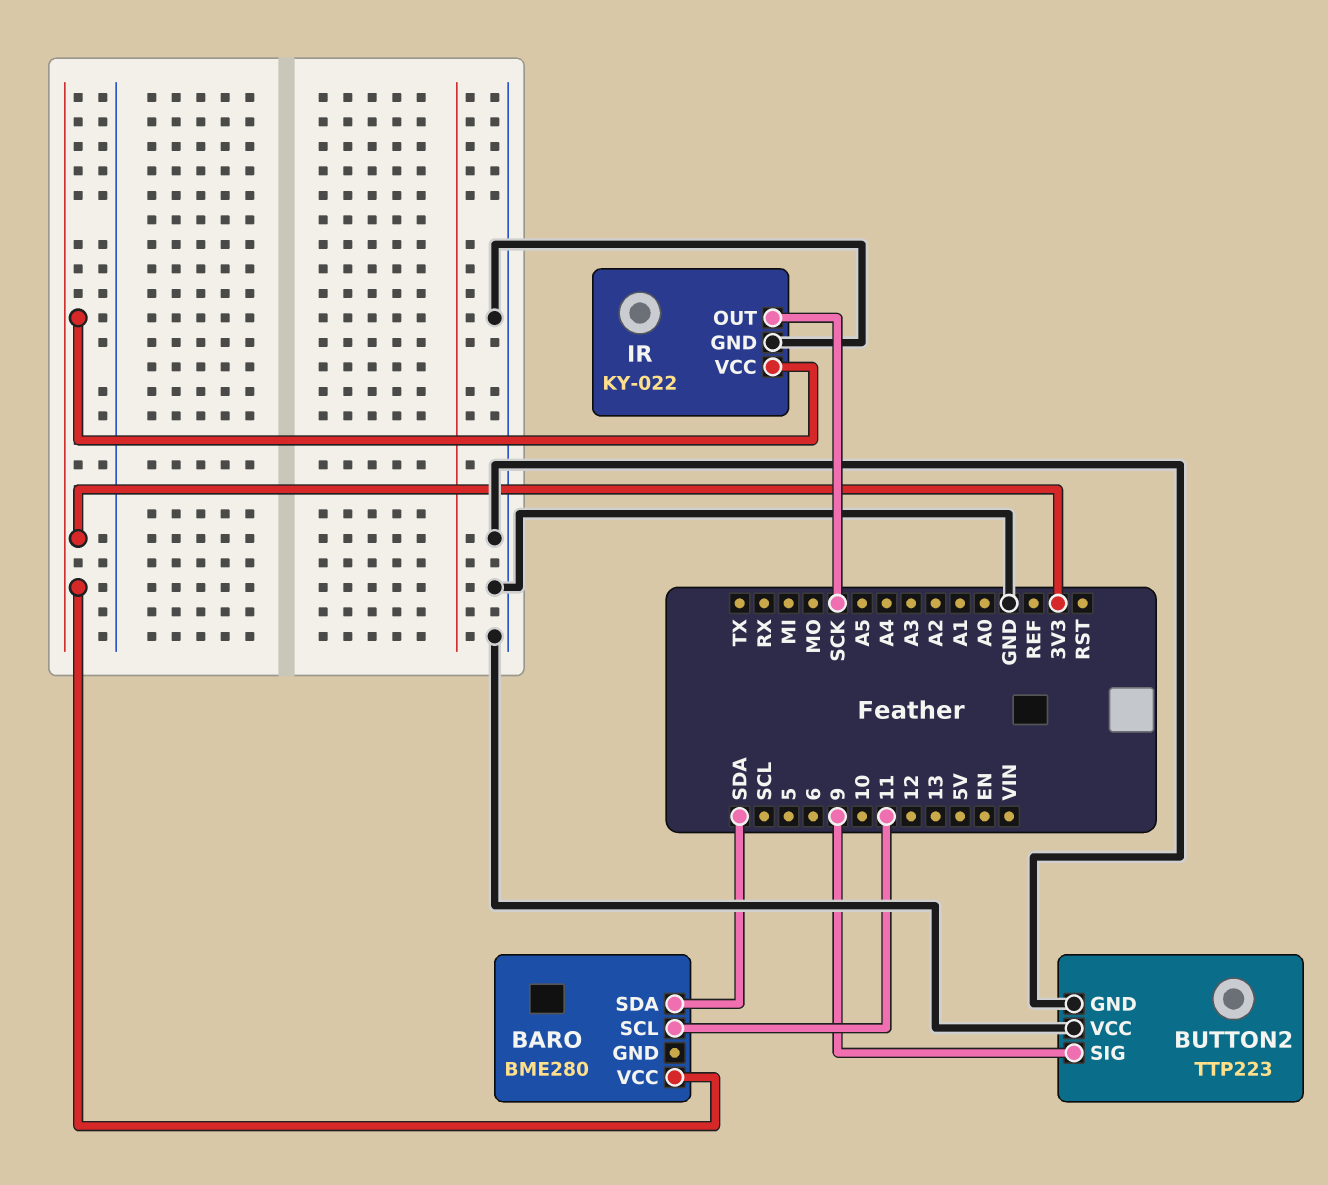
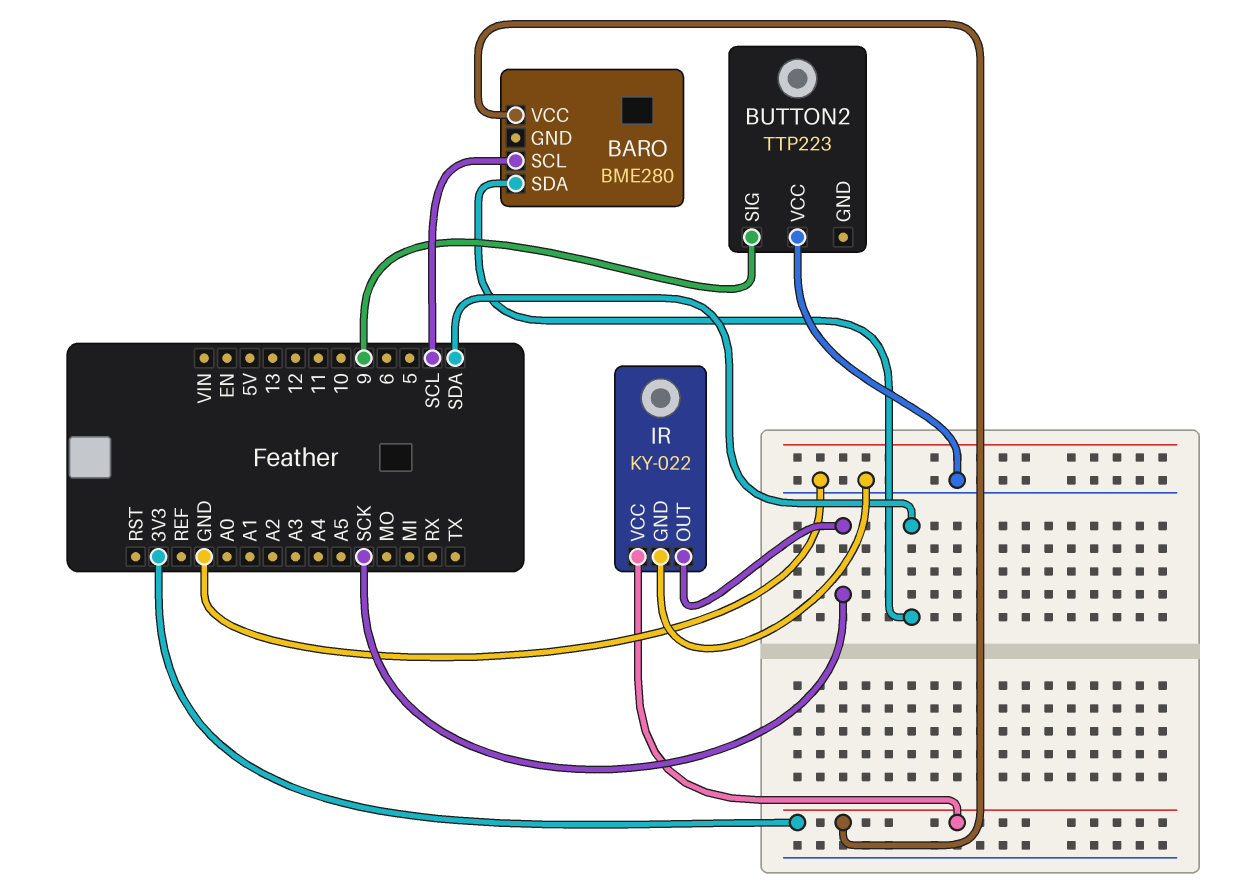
BARO pin SCL: 11 -> SCL
BUTTON2 pin GND: GND -> none

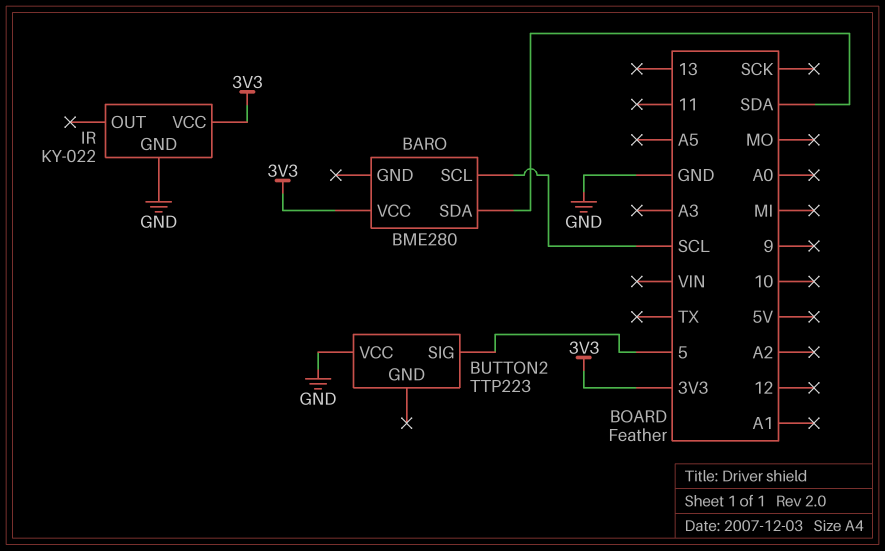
BUTTON2 pin SIG: 9 -> 5
IR pin OUT: SCK -> none

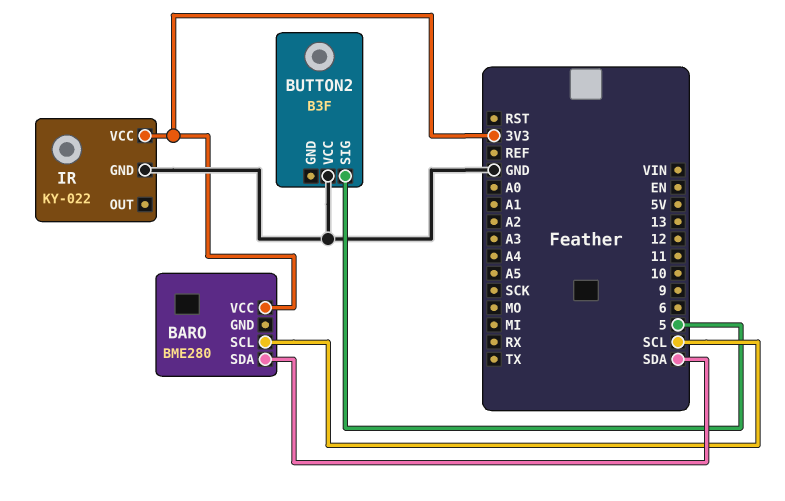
BUTTON2: TTP223 -> B3F

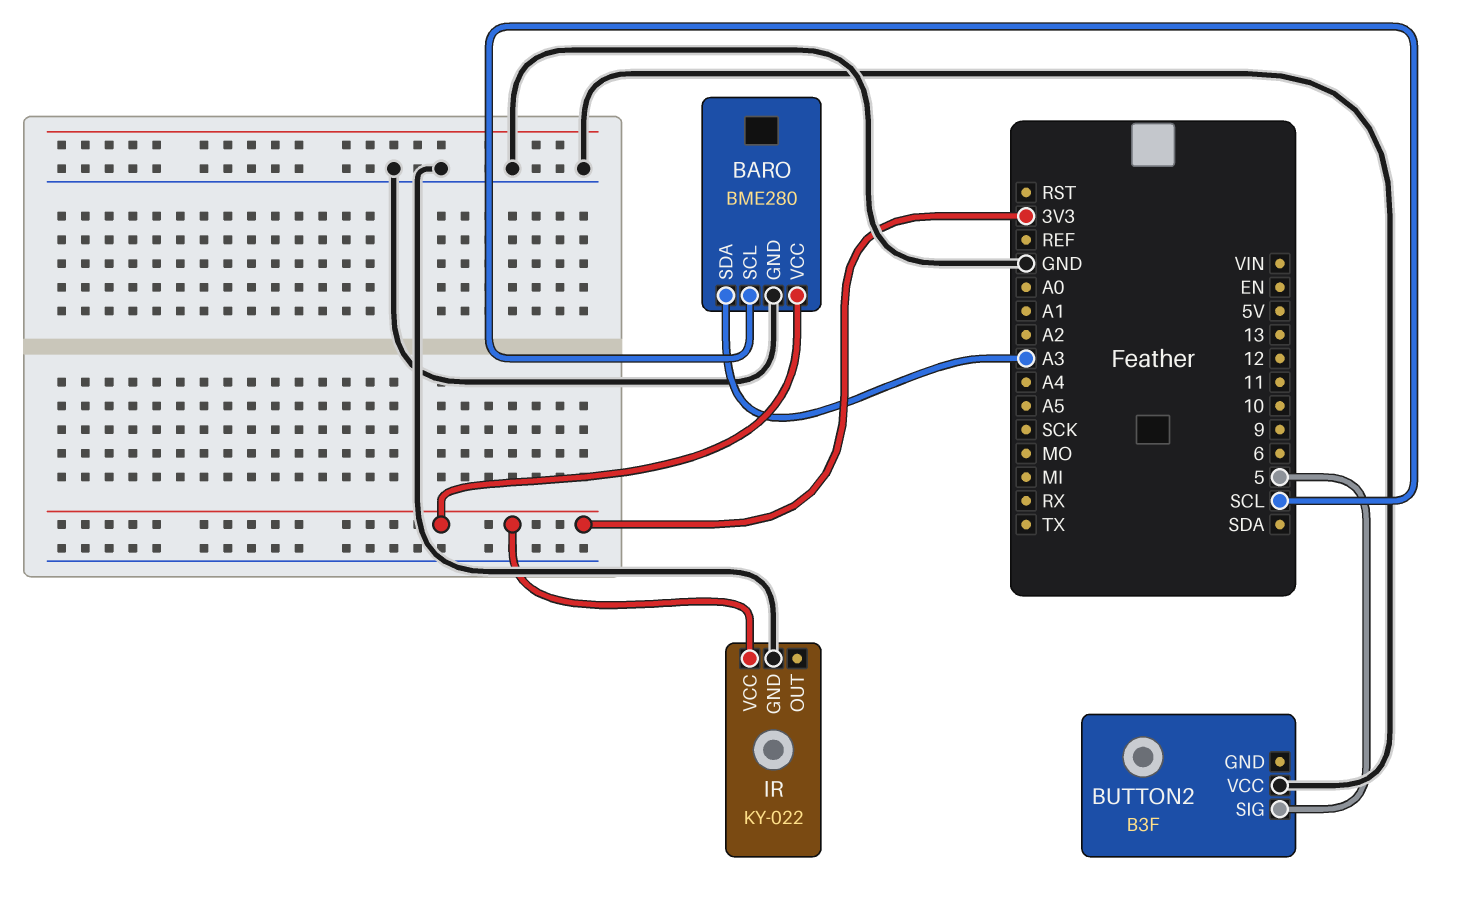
BARO pin GND: none -> GND
BARO pin SDA: SDA -> A3

